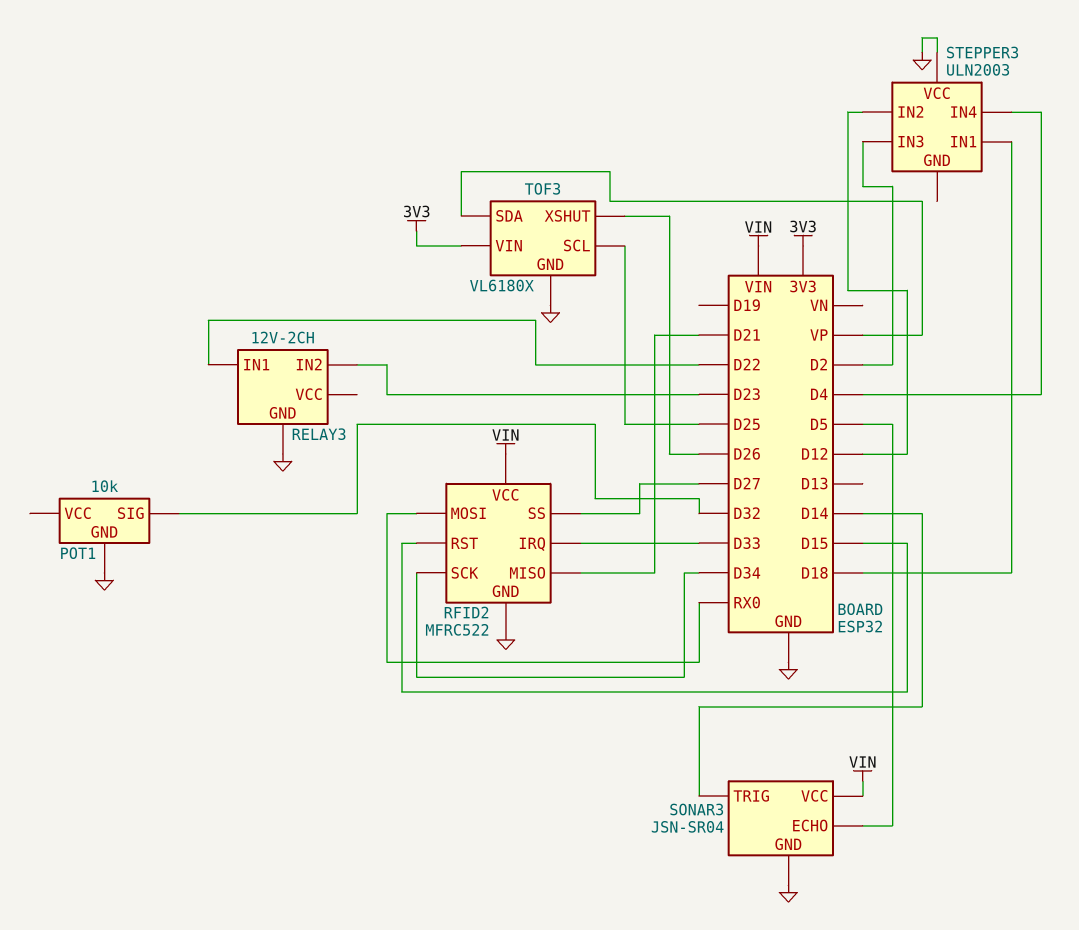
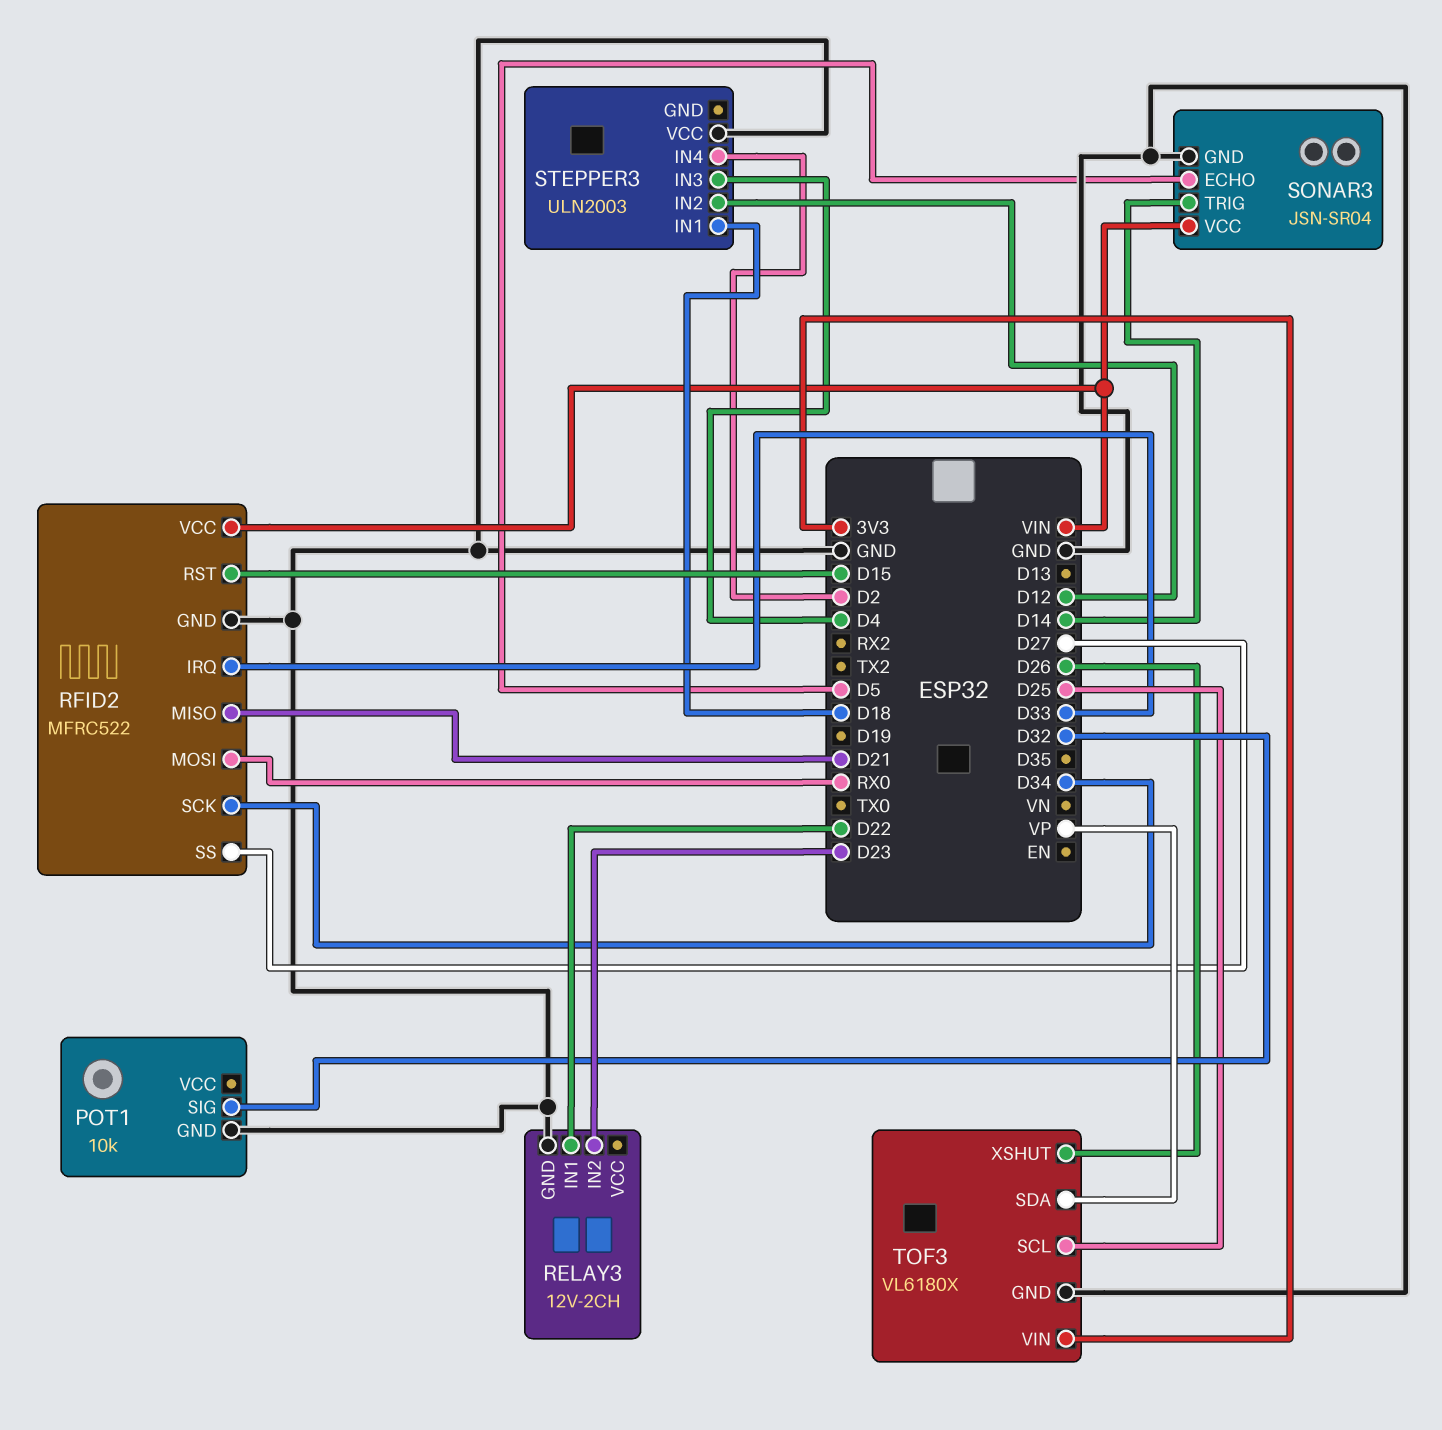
STEPPER3 pin IN3: D2 -> D4
STEPPER3 pin IN4: D4 -> D2

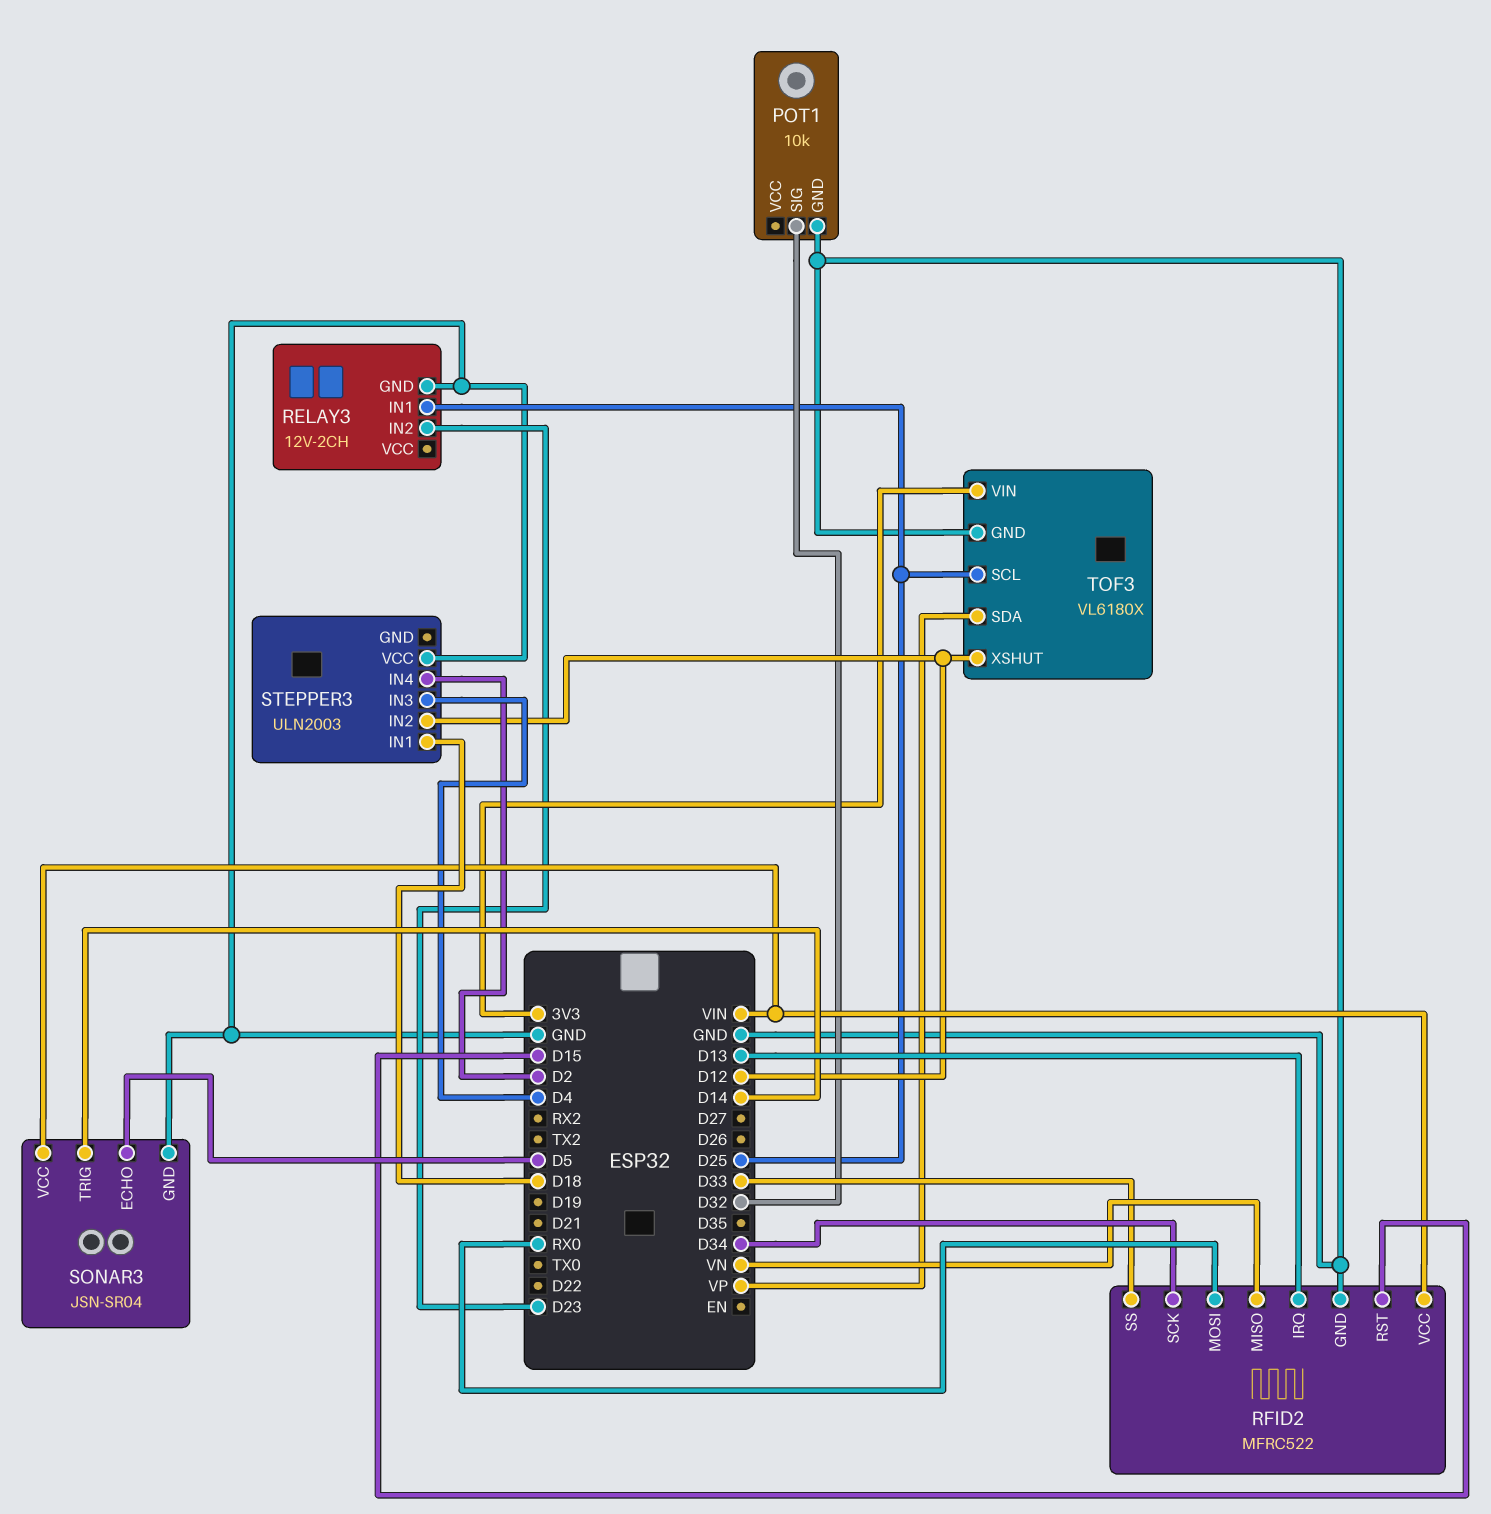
RELAY3 pin IN1: D22 -> D25
RFID2 pin IRQ: D33 -> D13
RFID2 pin MISO: D21 -> VN
RFID2 pin SS: D27 -> D33
TOF3 pin XSHUT: D26 -> D12

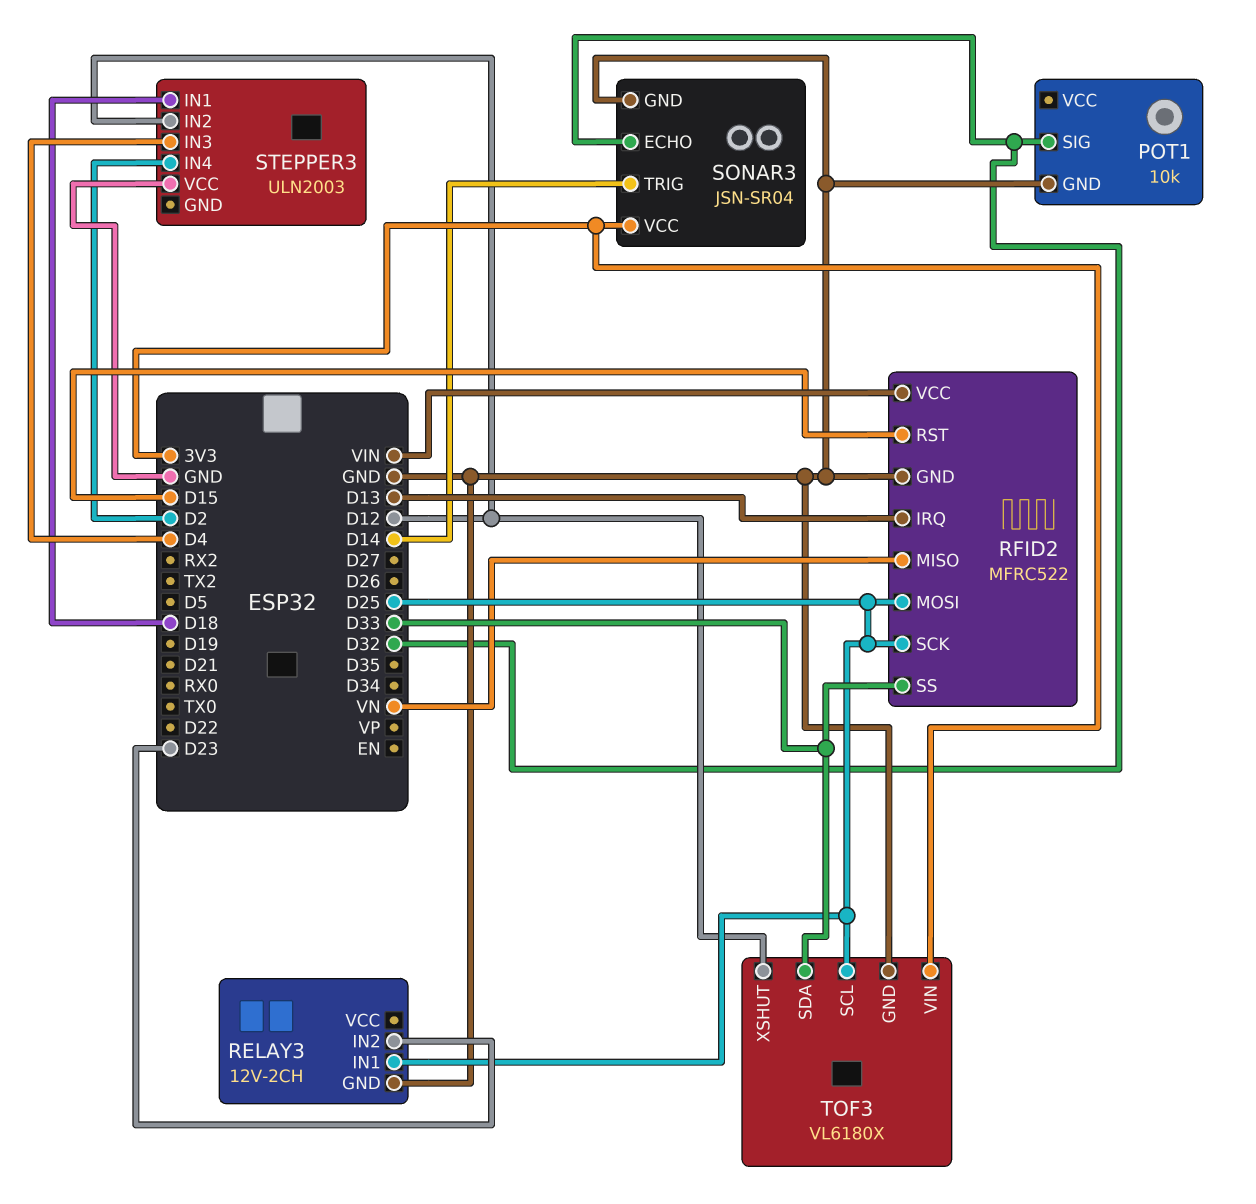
RFID2 pin MOSI: RX0 -> D25
RFID2 pin SCK: D34 -> D25
SONAR3 pin ECHO: D5 -> D32
SONAR3 pin VCC: VIN -> 3V3
TOF3 pin SDA: VP -> D33

